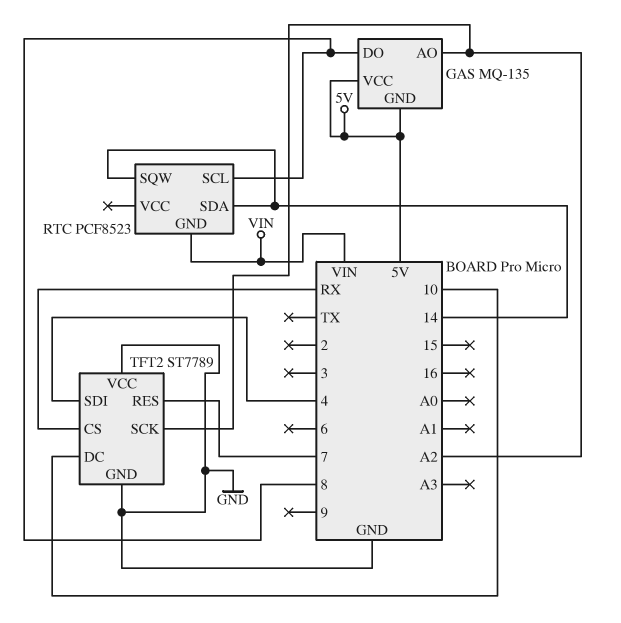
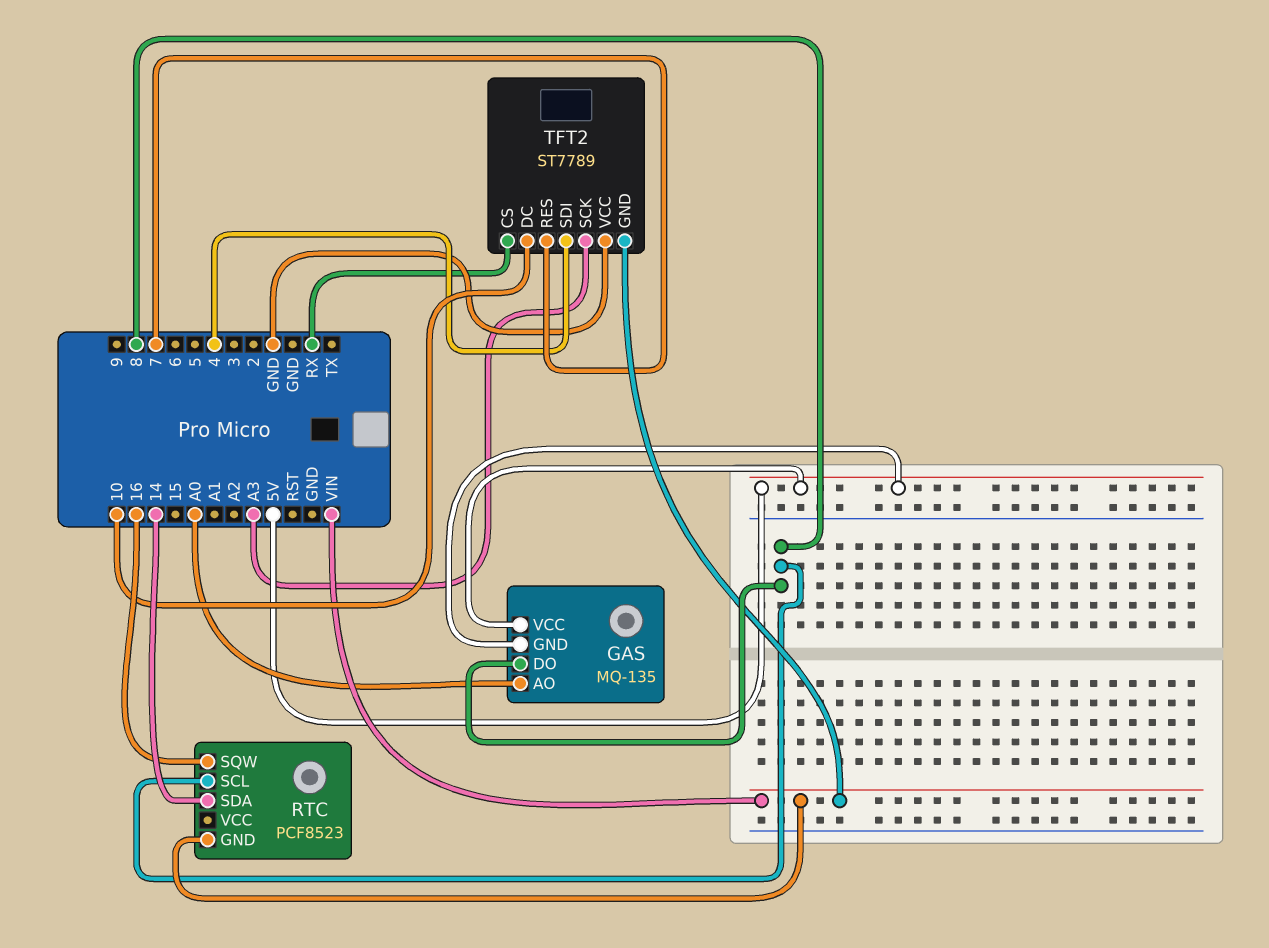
GAS pin AO: A2 -> A0
RTC pin SQW: 14 -> 16
TFT2 pin GND: GND -> VIN
TFT2 pin SCK: A2 -> A3

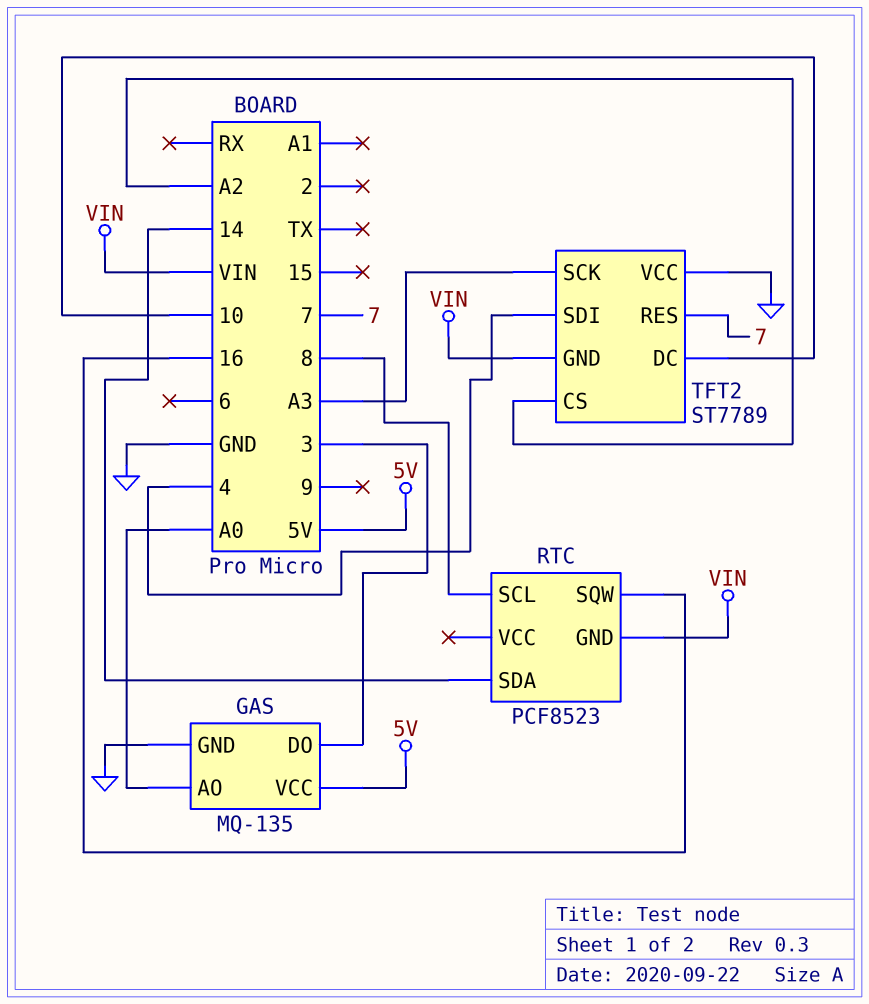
GAS pin DO: 8 -> 3
GAS pin GND: 5V -> GND
TFT2 pin CS: RX -> A2

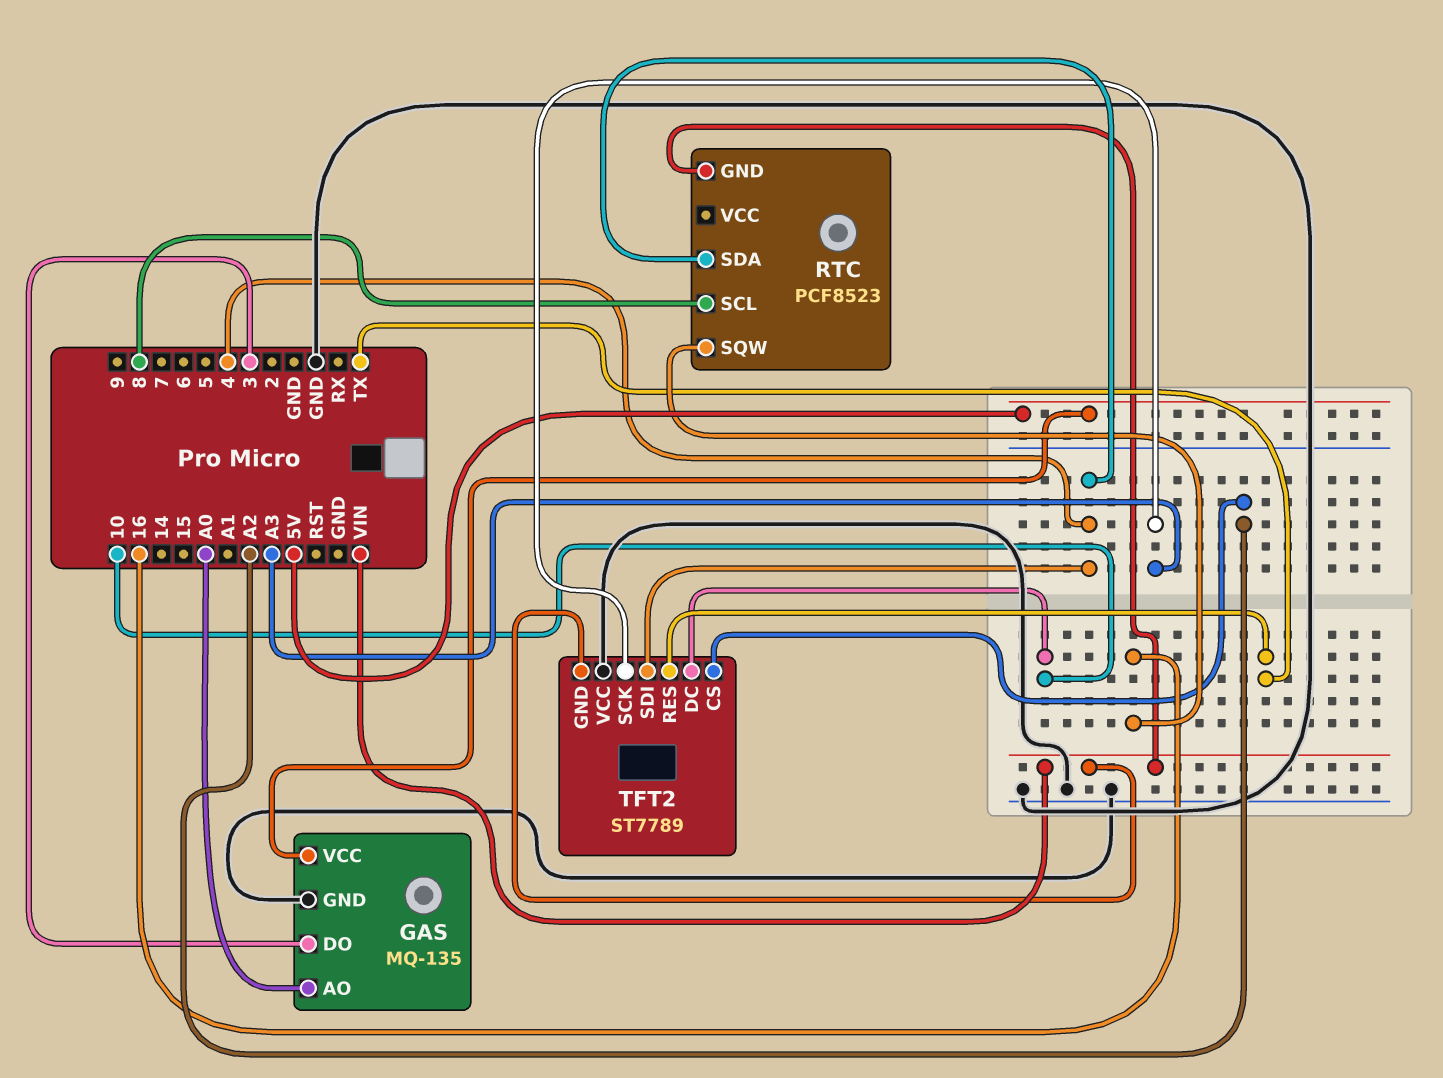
RTC pin SDA: 14 -> 4
TFT2 pin RES: 7 -> TX

